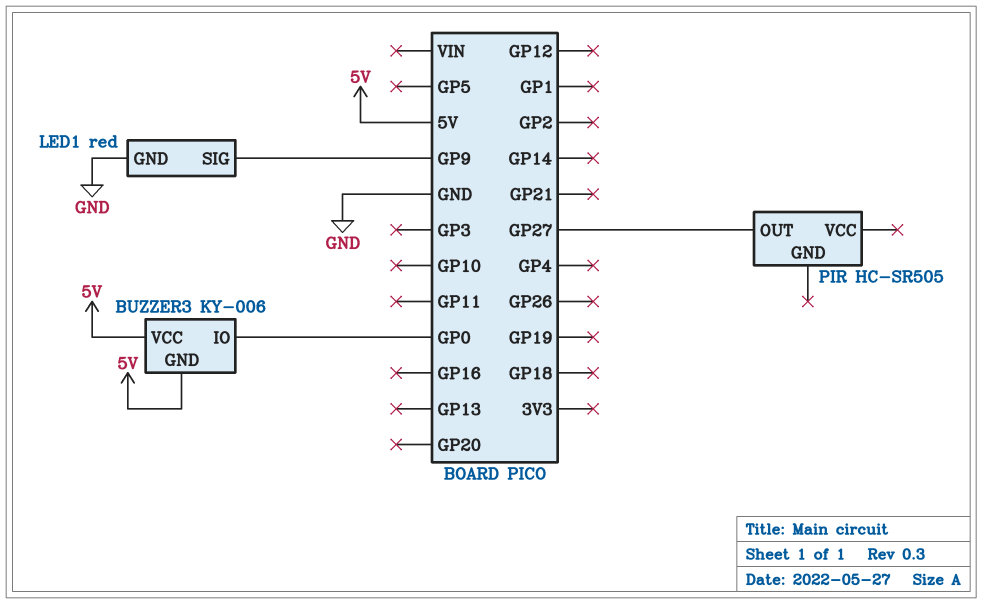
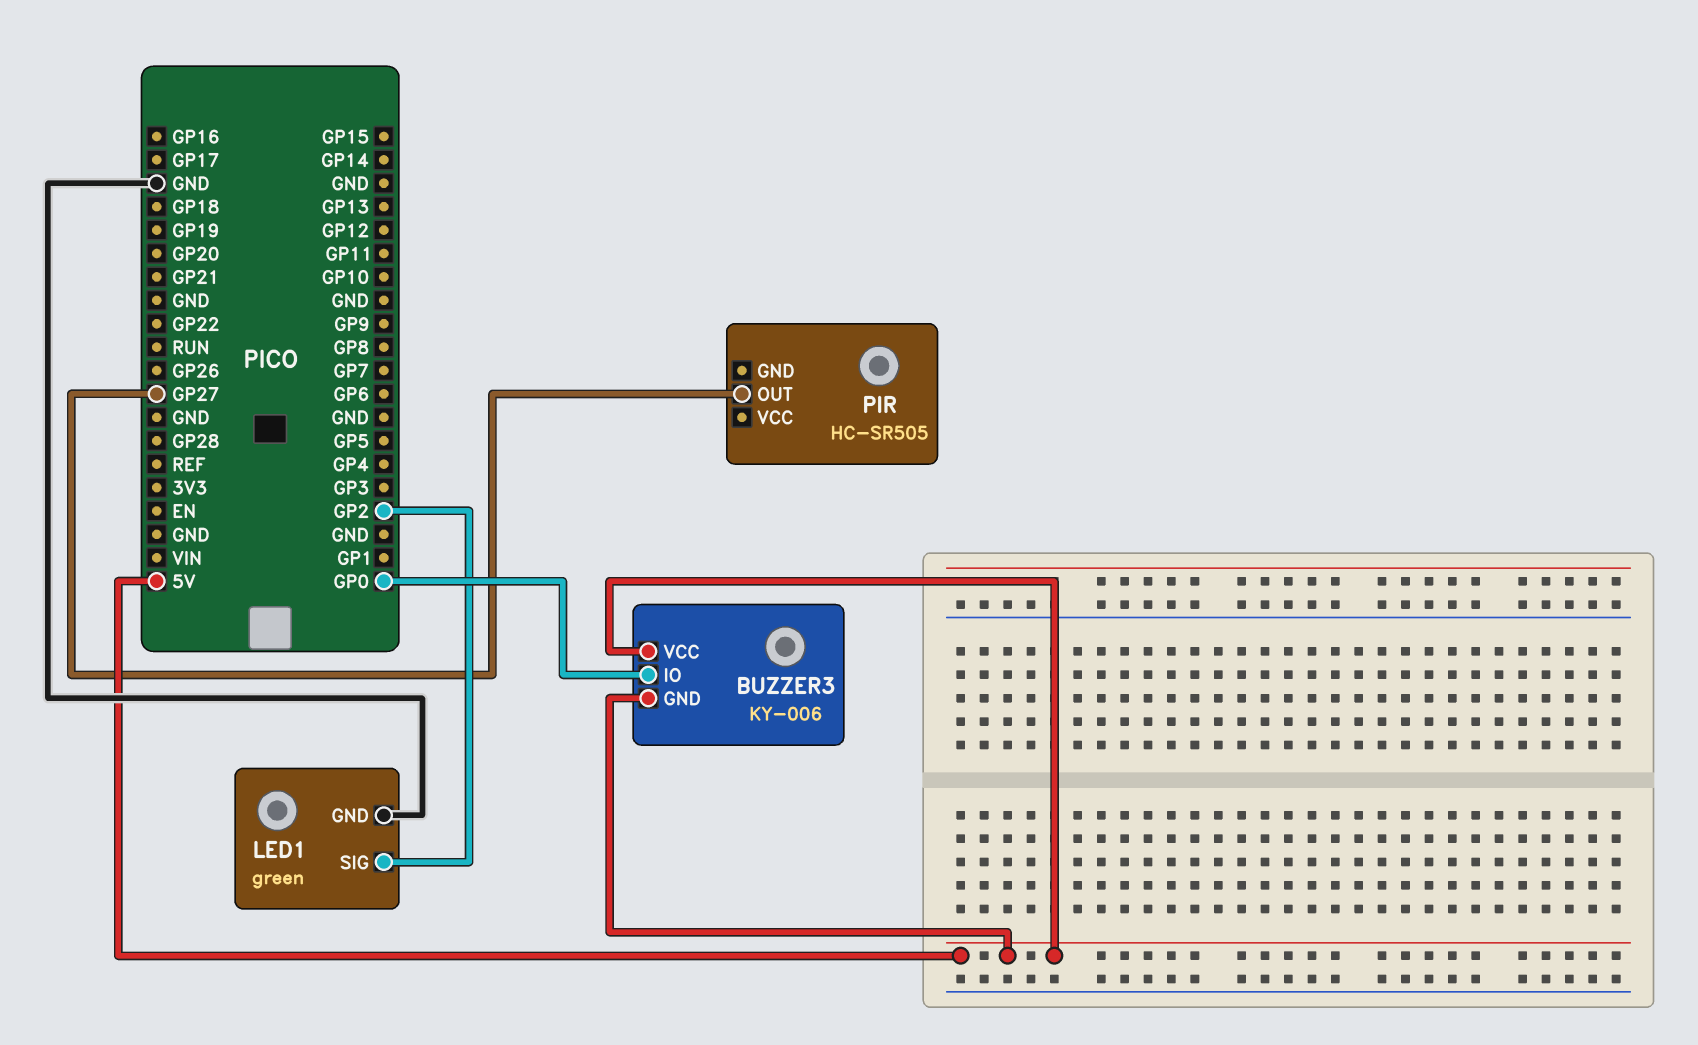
LED1: red -> green
LED1 pin SIG: GP9 -> GP2

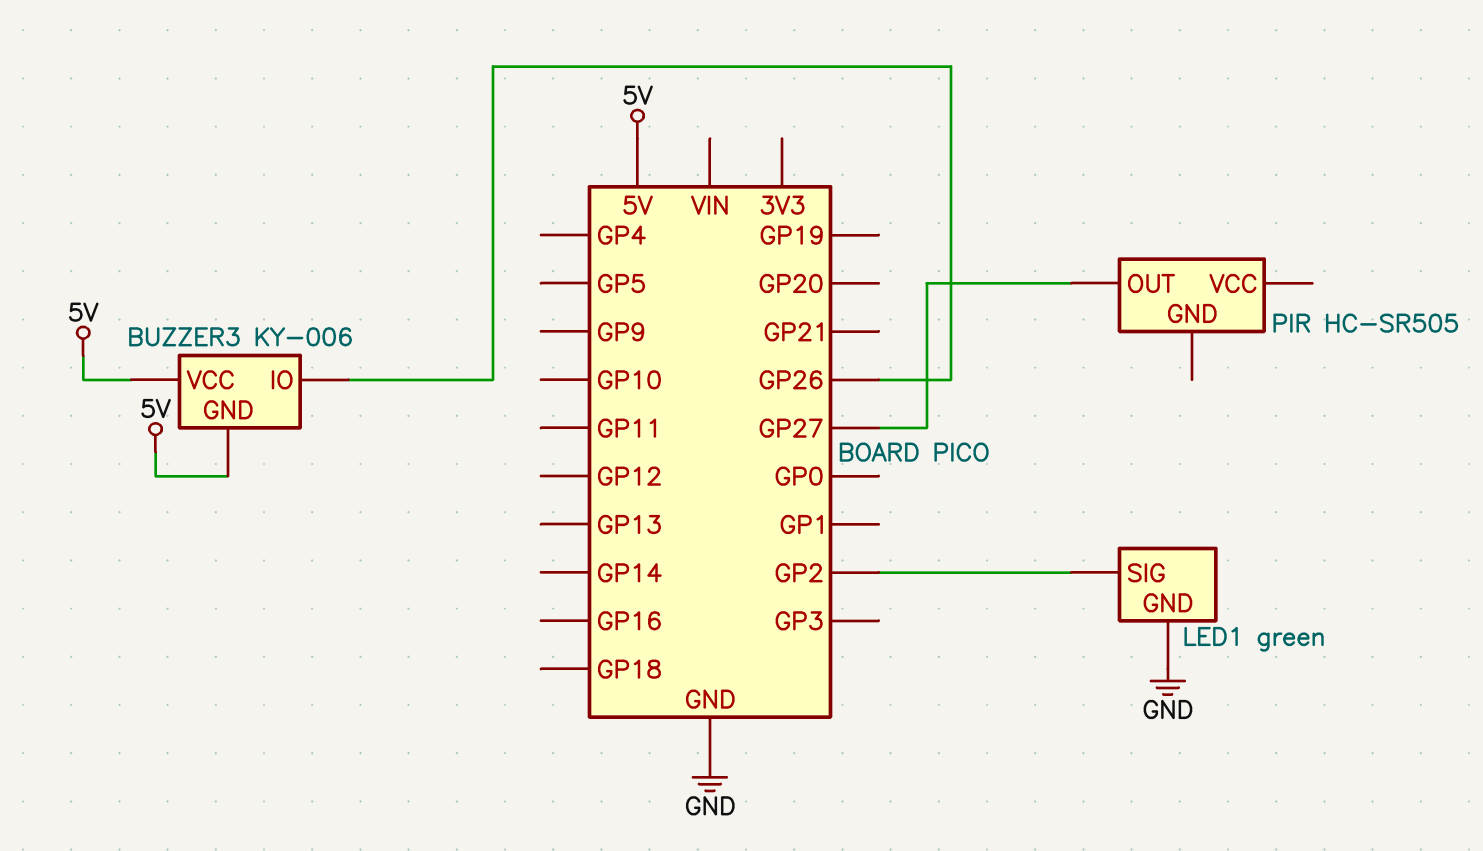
BUZZER3 pin IO: GP0 -> GP26

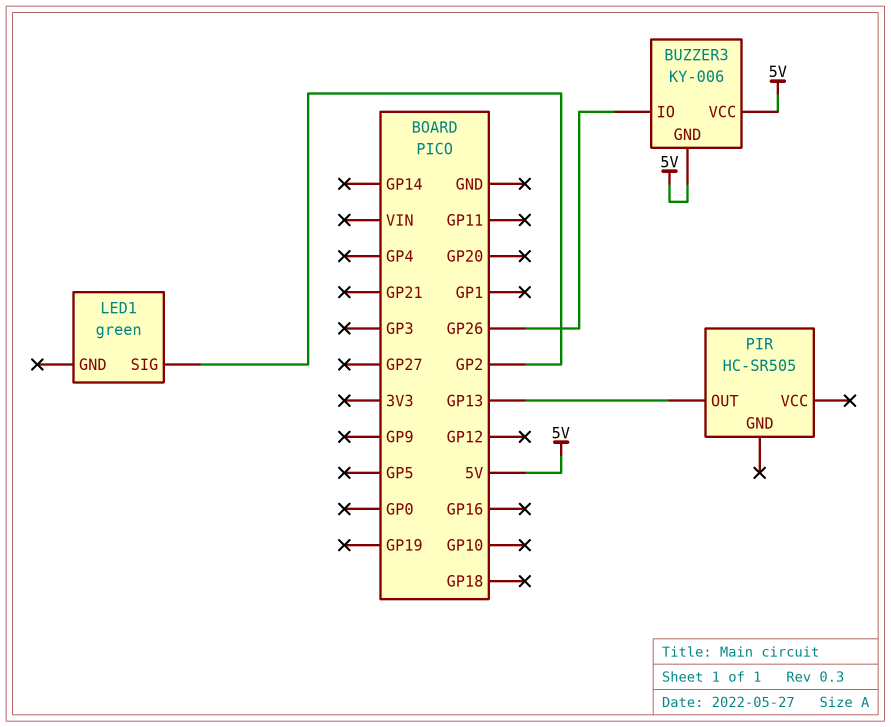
LED1 pin GND: GND -> none
PIR pin OUT: GP27 -> GP13

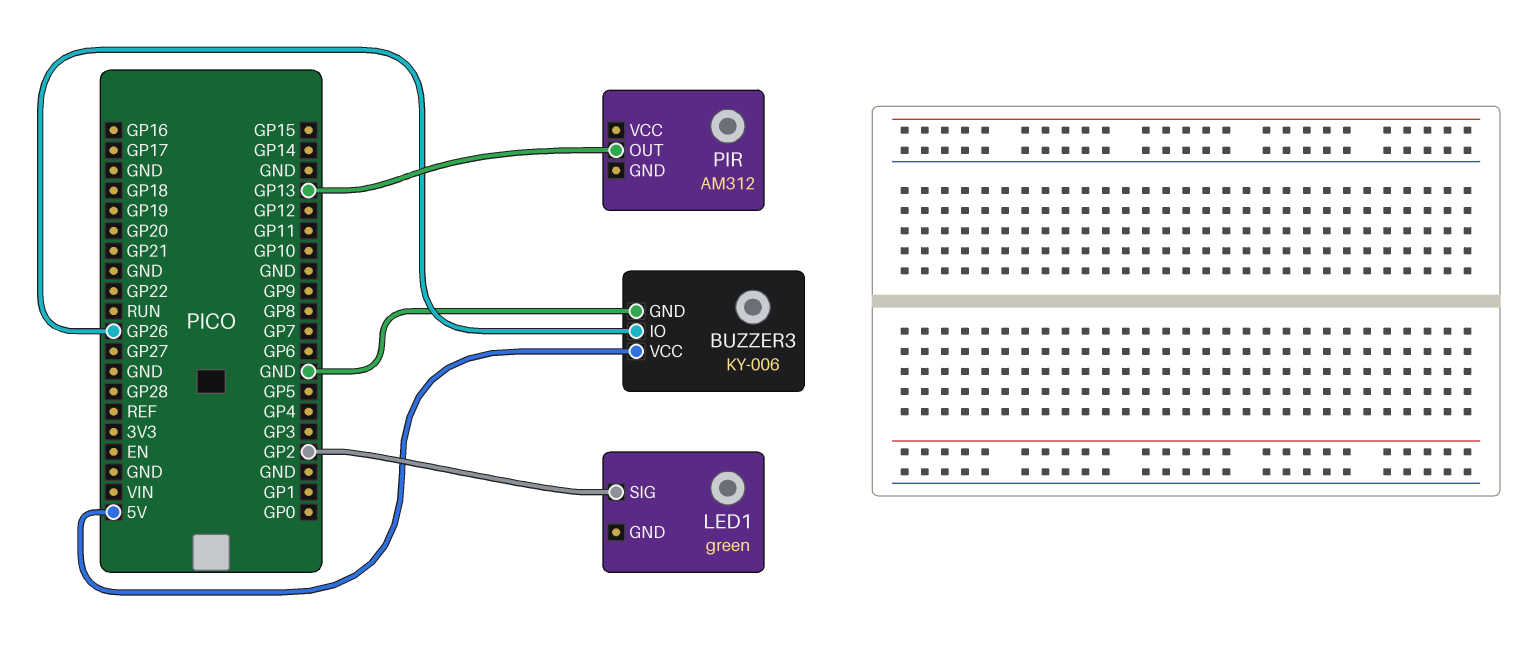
BUZZER3 pin GND: 5V -> GND
PIR: HC-SR505 -> AM312

